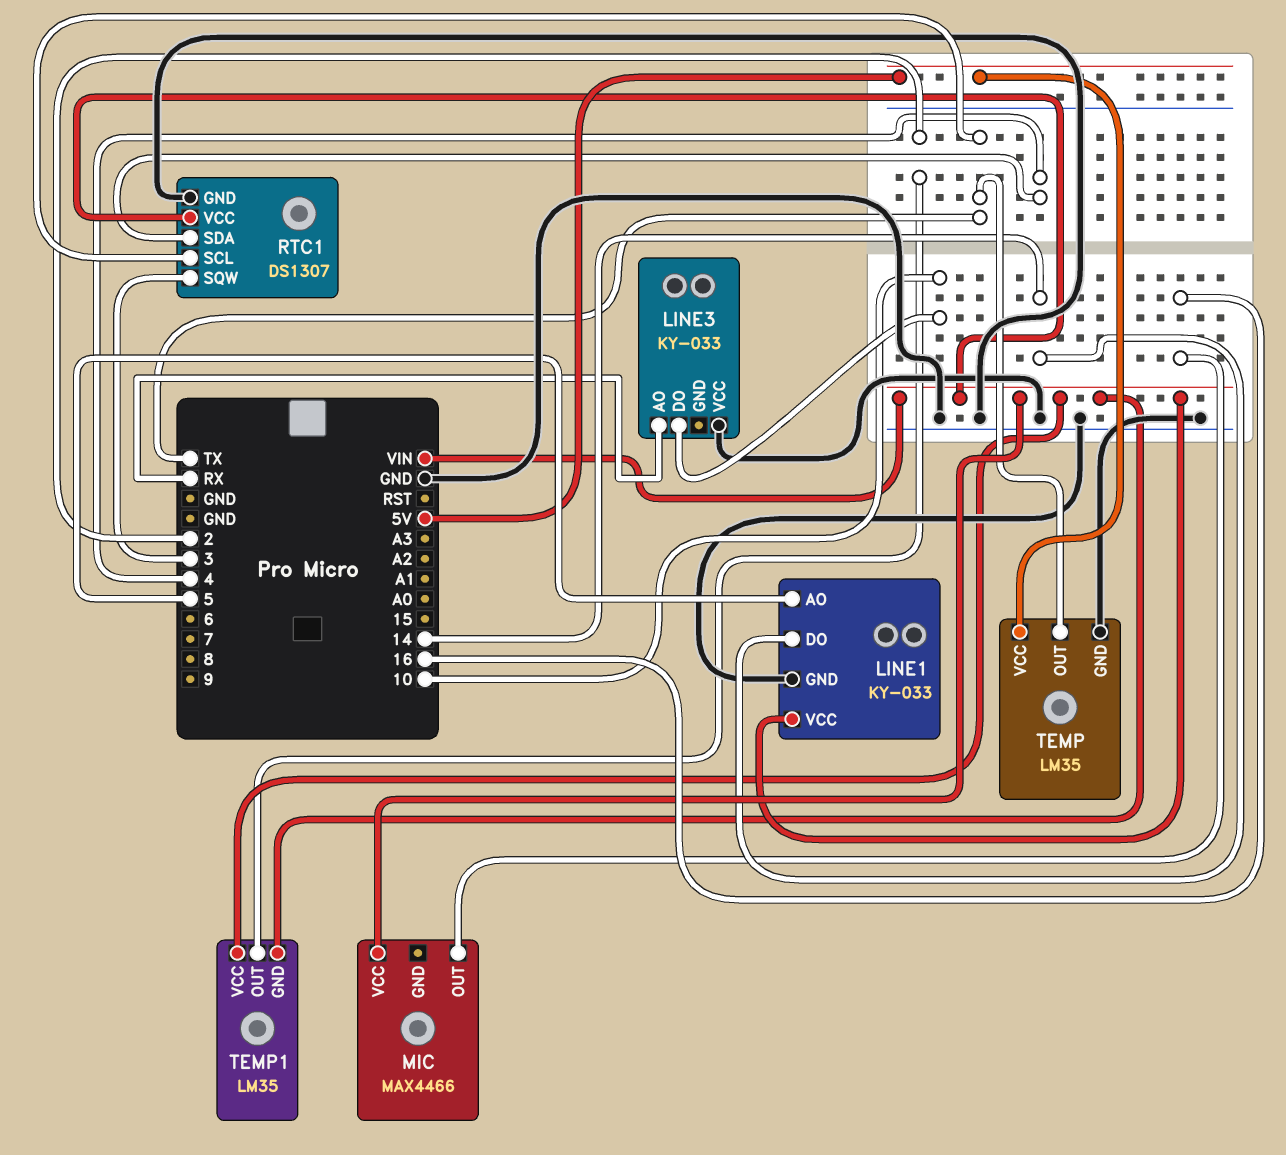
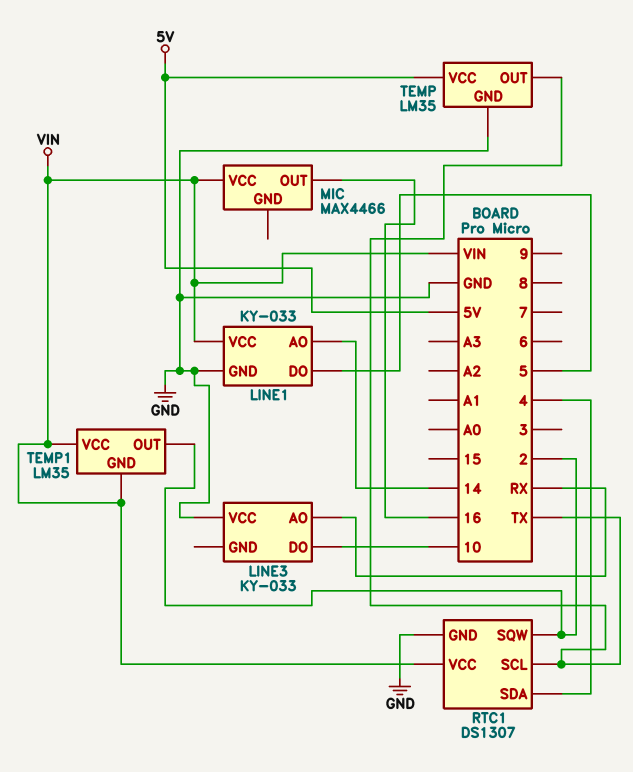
LINE1 pin AO: 5 -> 14
LINE1 pin DO: 14 -> 5
RTC1 pin SQW: 3 -> 2

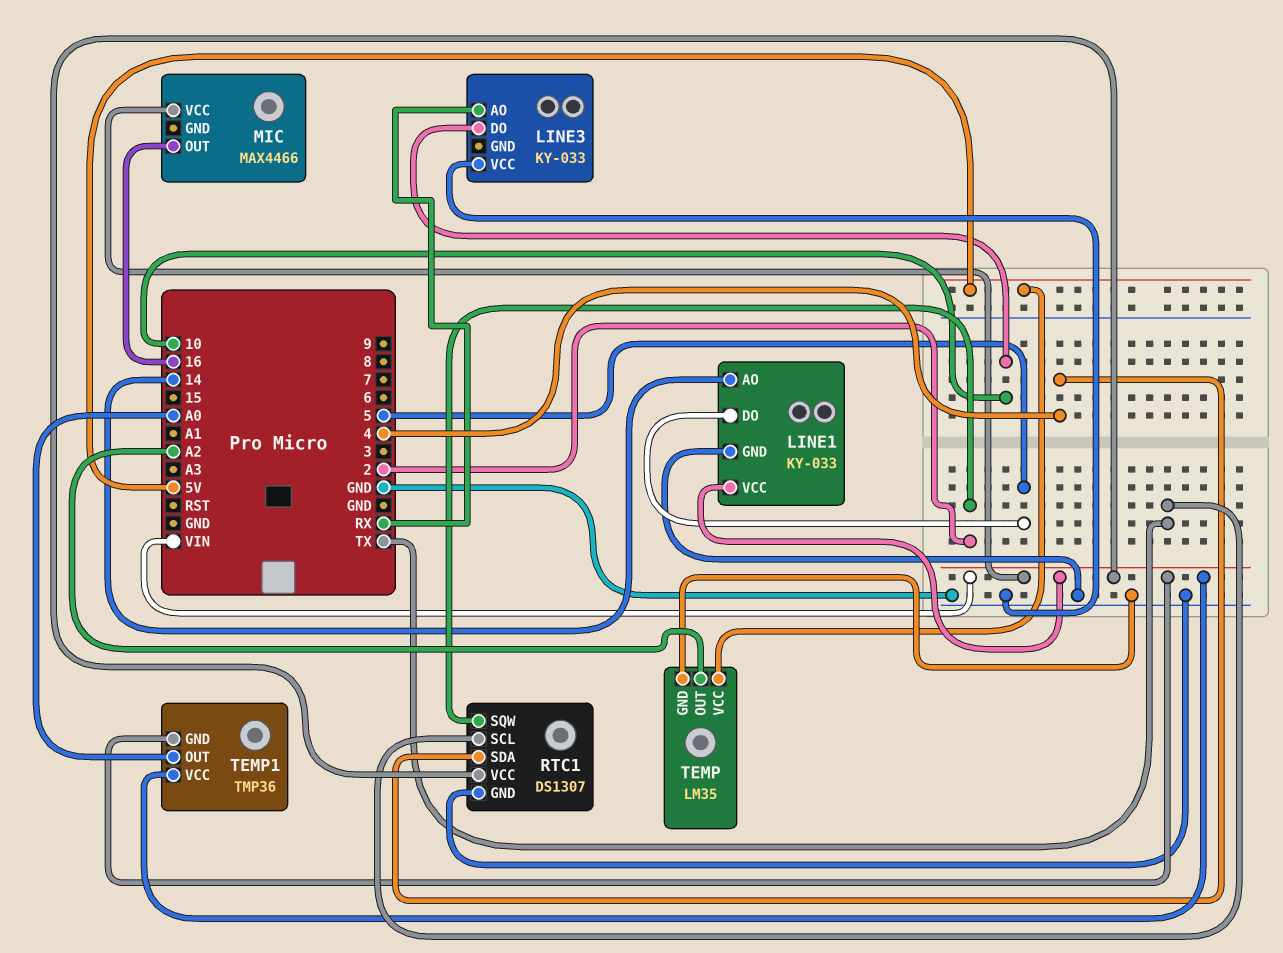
TEMP pin OUT: TX -> A2
TEMP1: LM35 -> TMP36
TEMP1 pin OUT: 2 -> A0

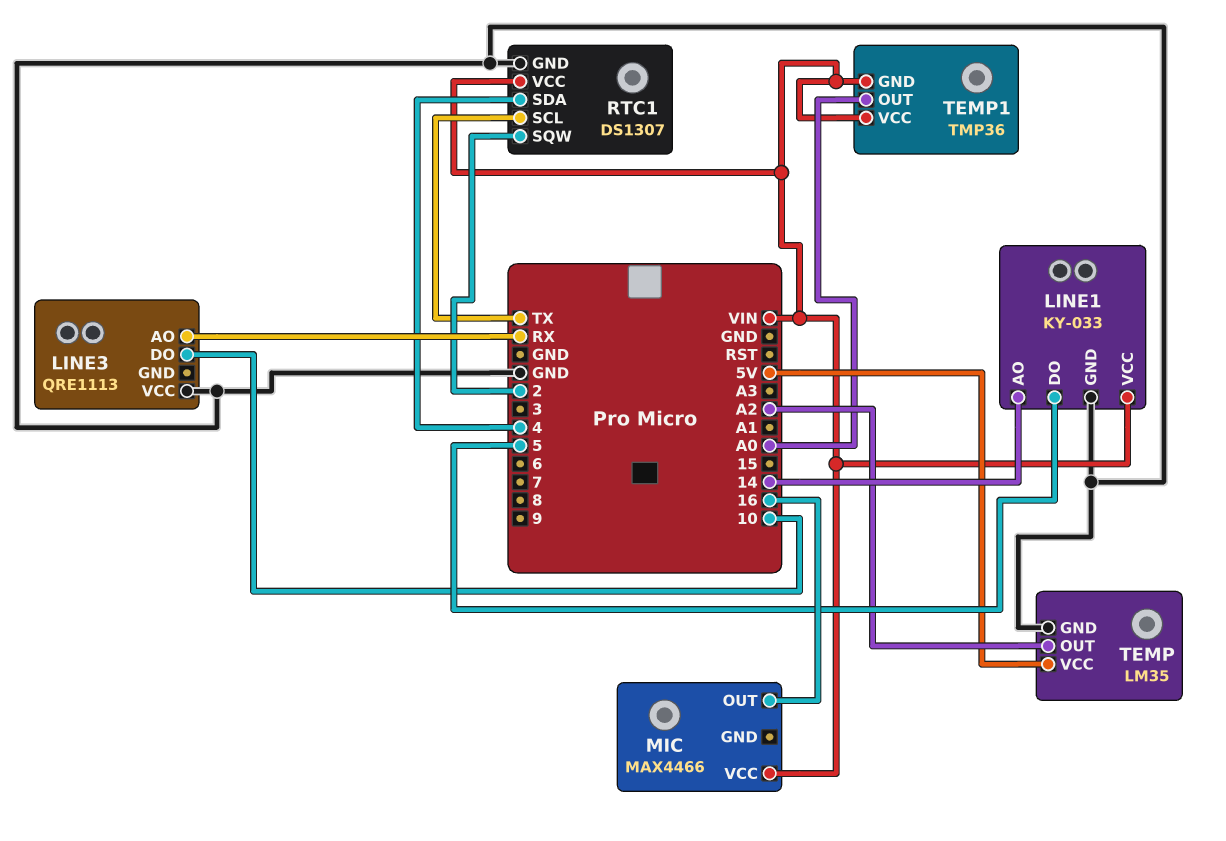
LINE3: KY-033 -> QRE1113

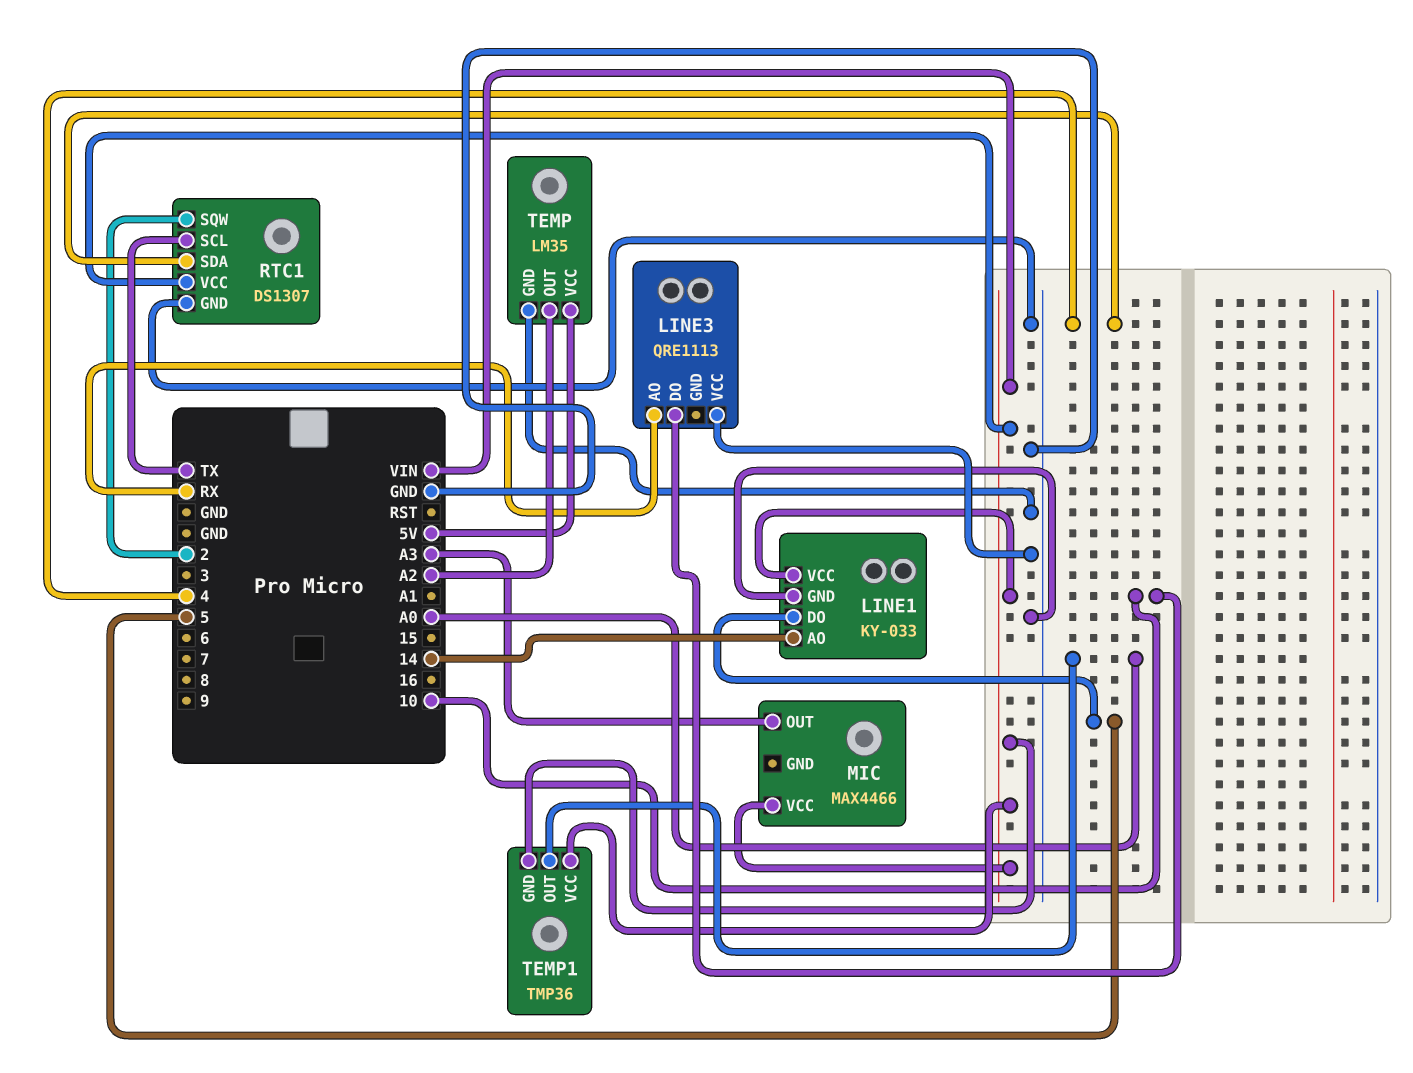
MIC pin OUT: 16 -> A3

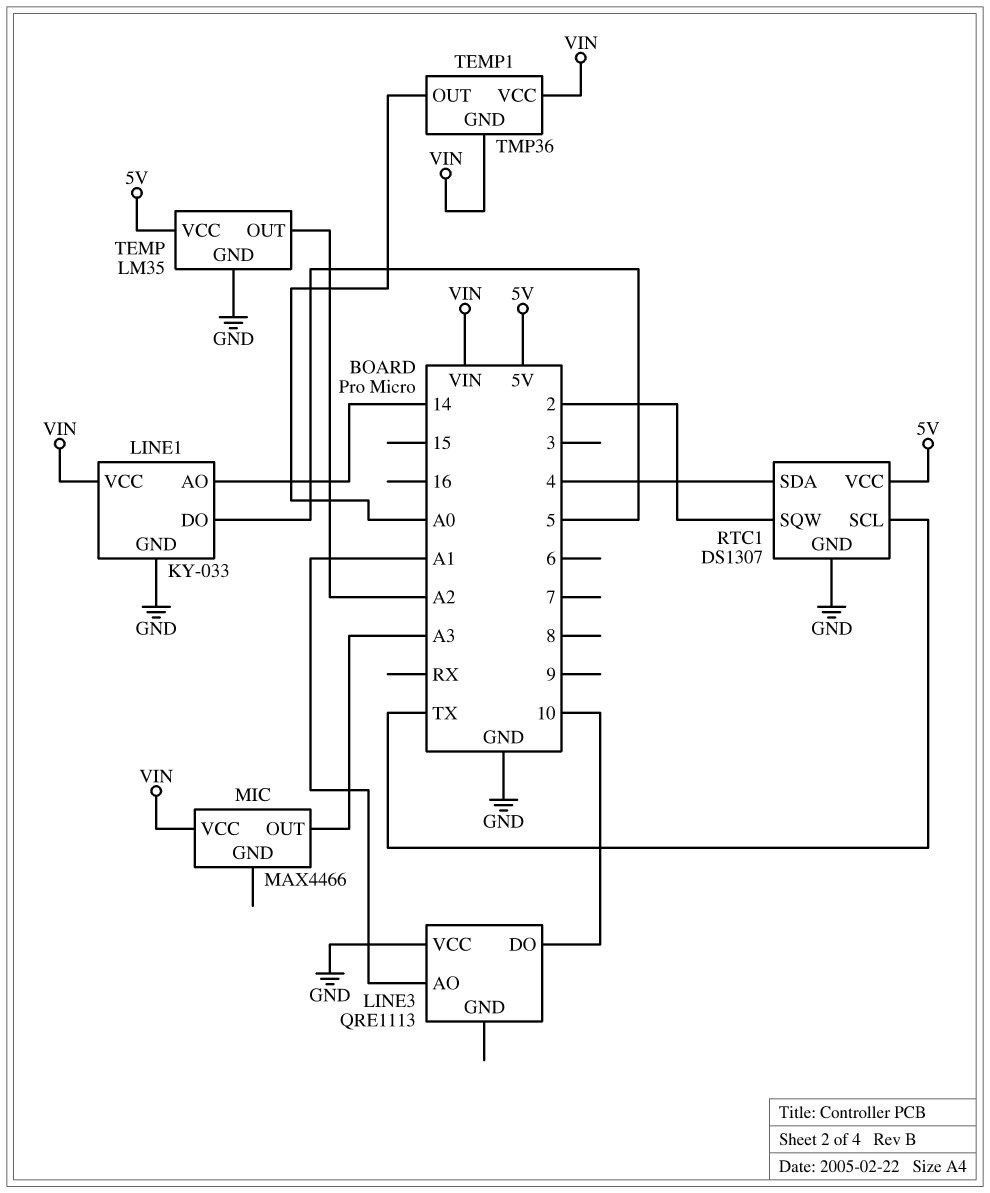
LINE3 pin AO: RX -> A1
RTC1 pin VCC: VIN -> 5V

